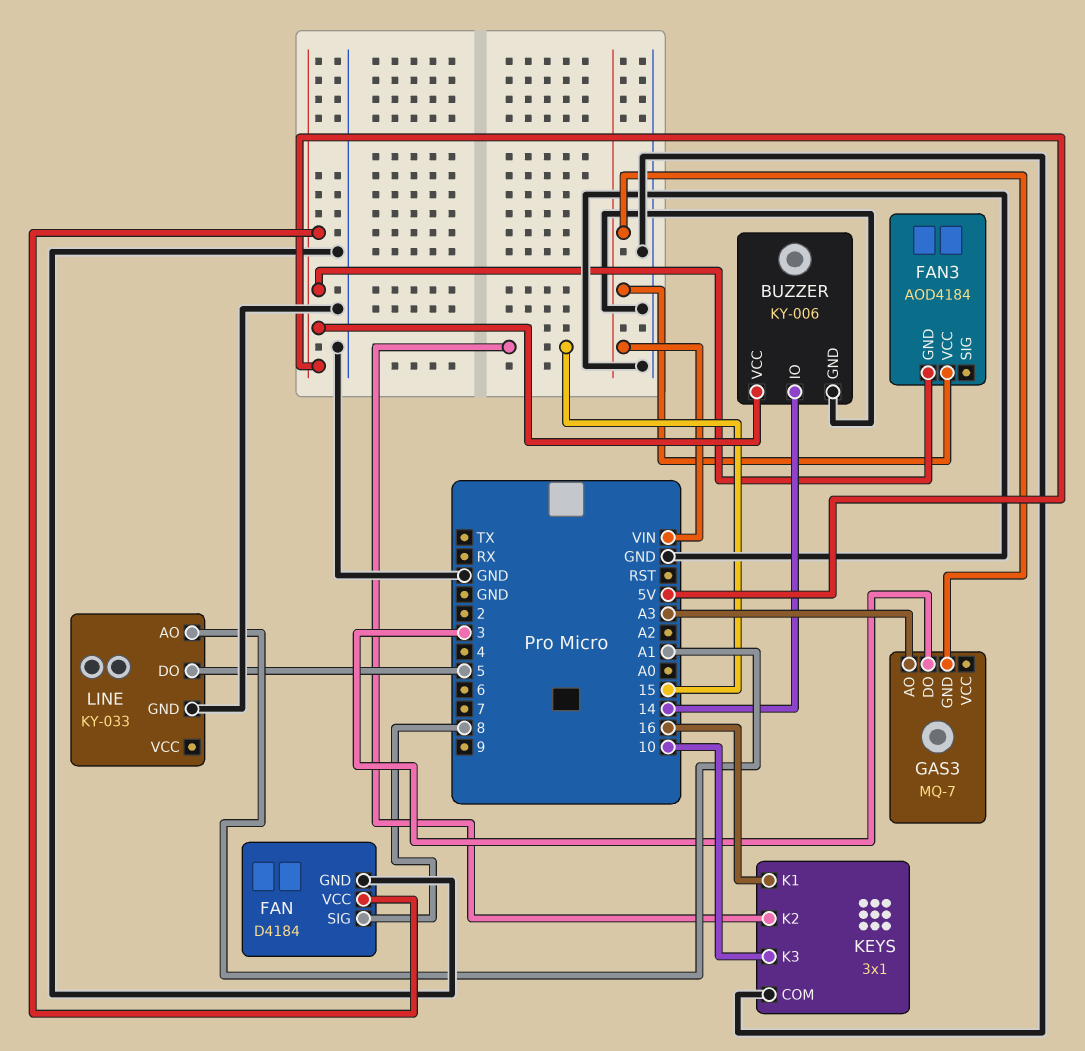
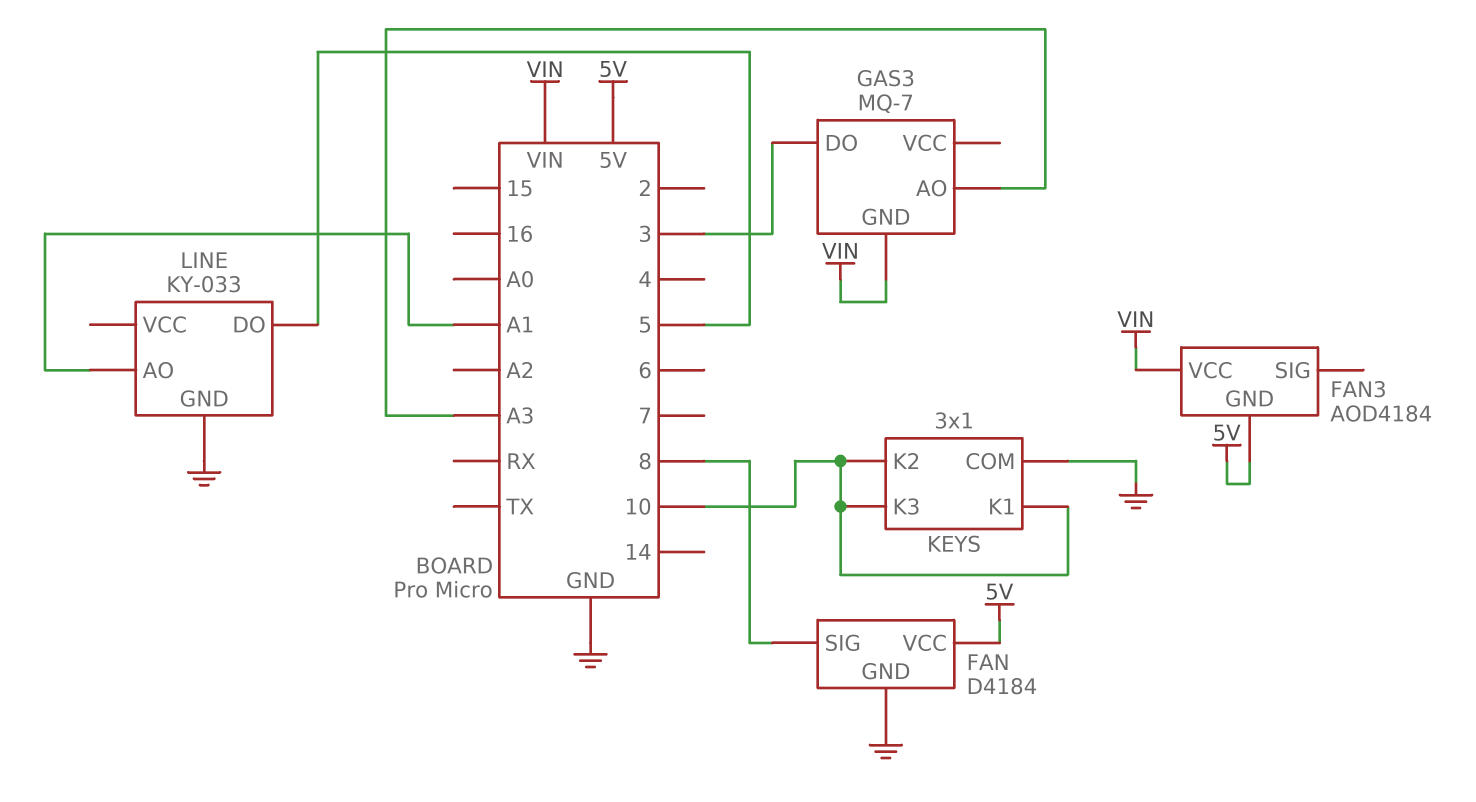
BUZZER: KY-006 -> none
BUZZER pin GND: GND -> none
BUZZER pin IO: 14 -> none
BUZZER pin VCC: 5V -> none
KEYS pin K1: 16 -> 10
KEYS pin K2: 15 -> 10

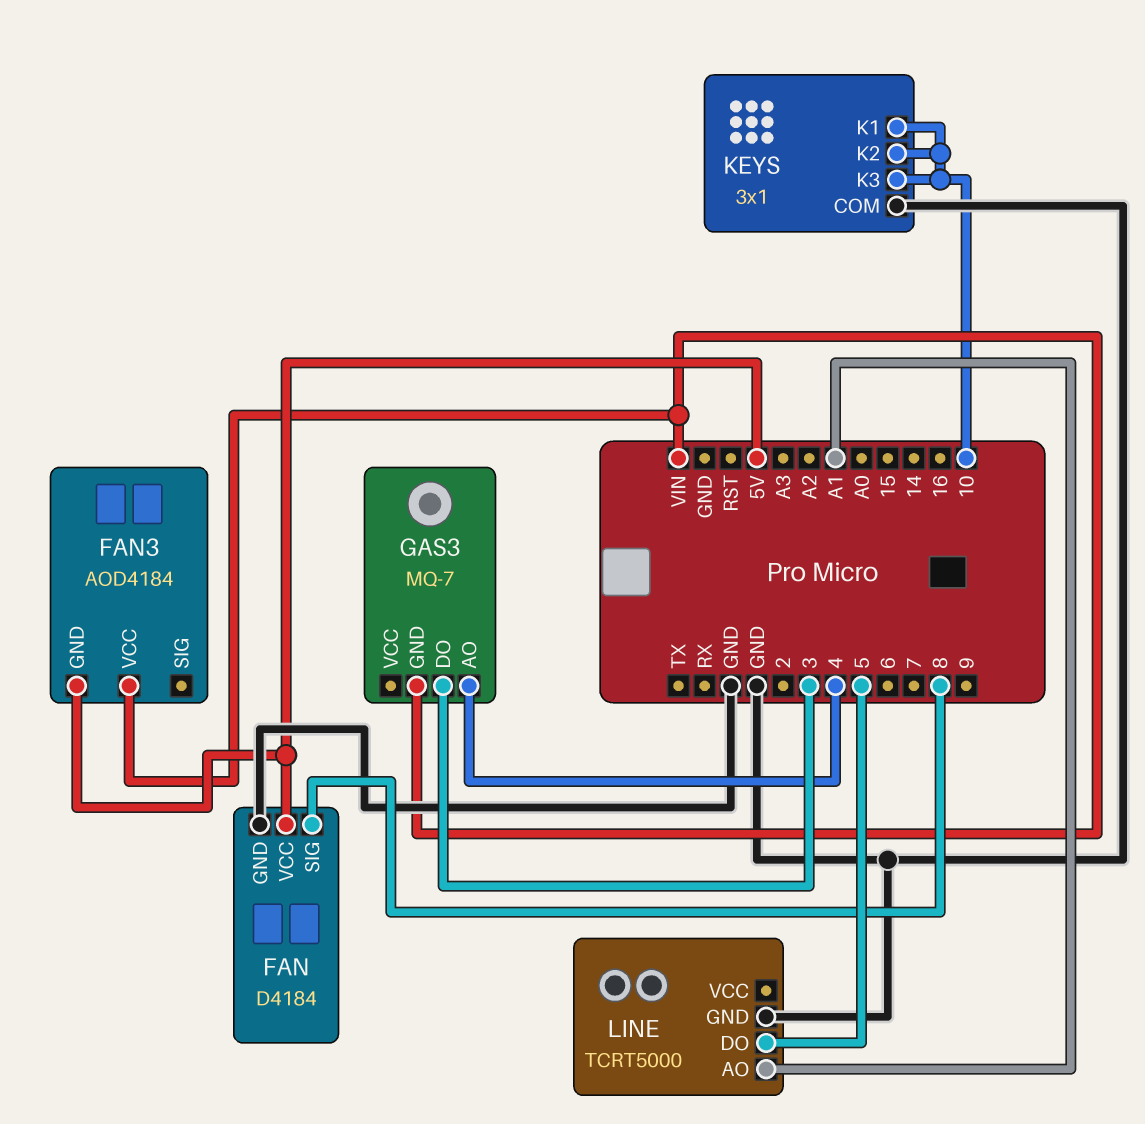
GAS3 pin AO: A3 -> 4
LINE: KY-033 -> TCRT5000

